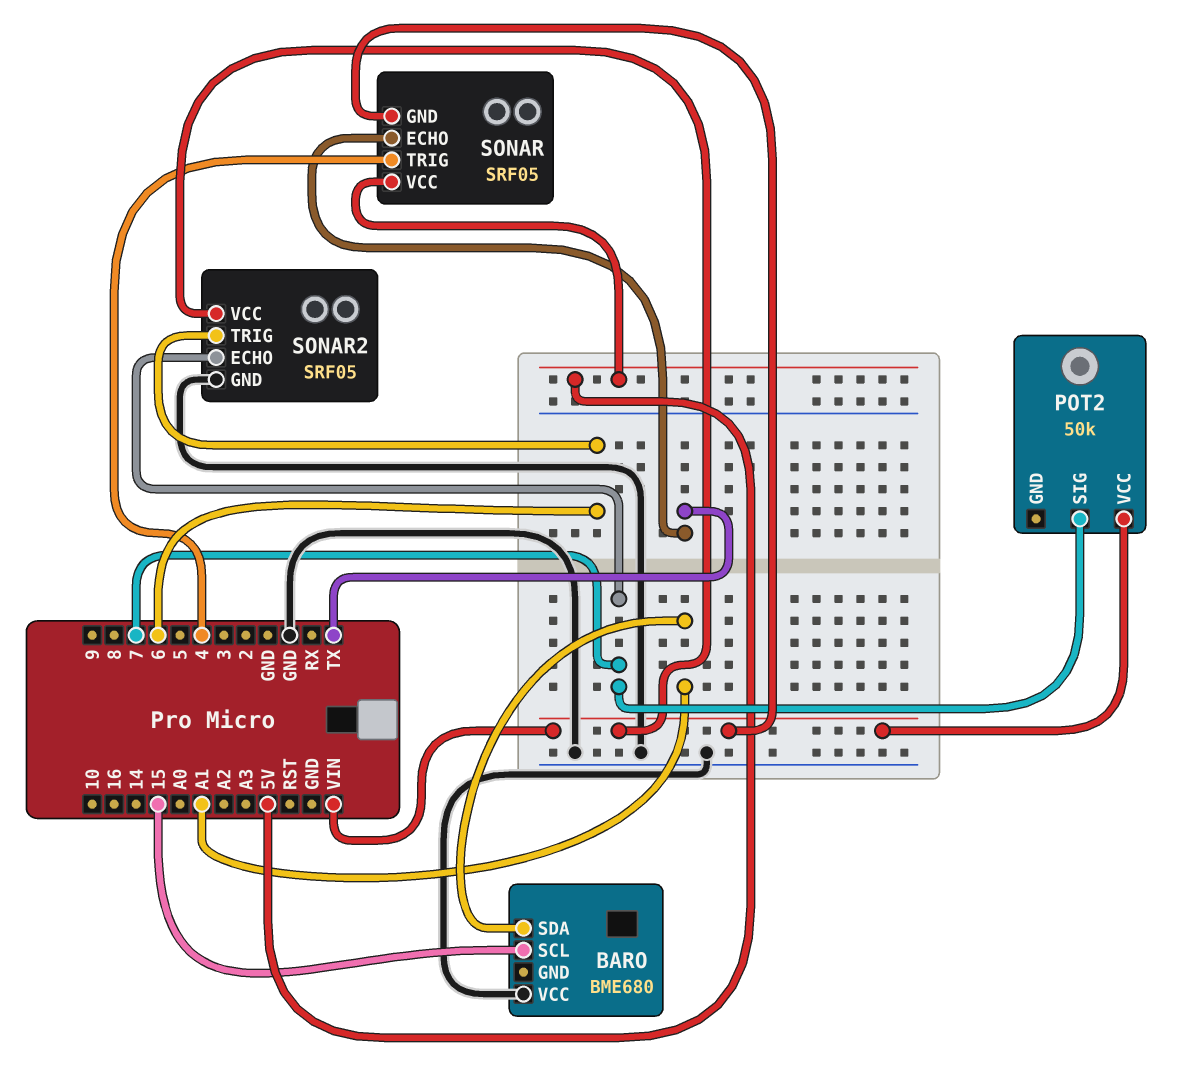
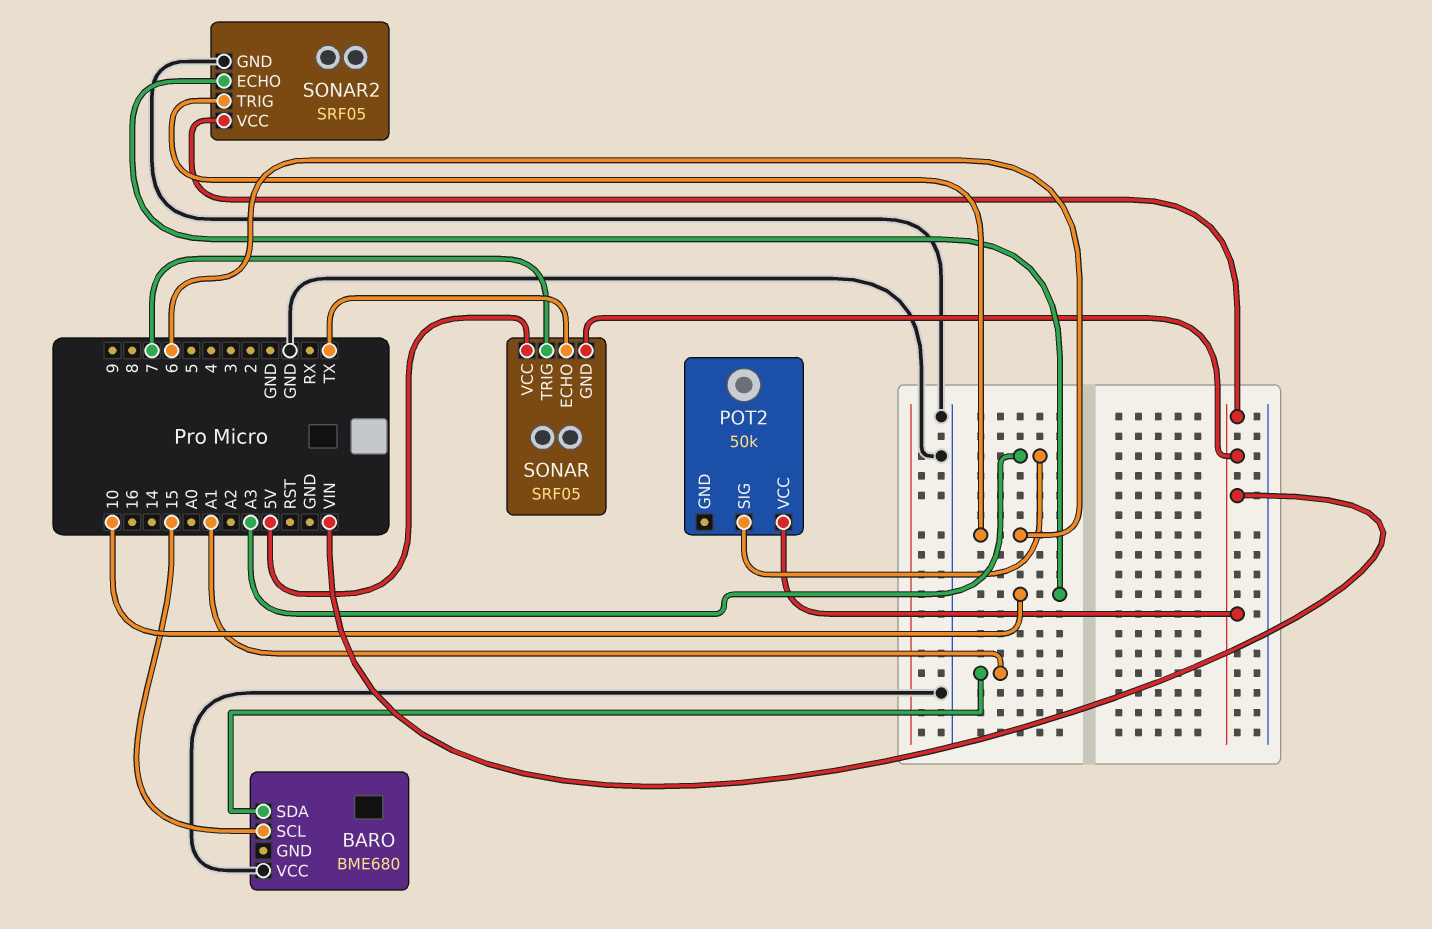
POT2 pin SIG: 7 -> A3
SONAR pin TRIG: 4 -> 7
SONAR2 pin ECHO: 7 -> 10

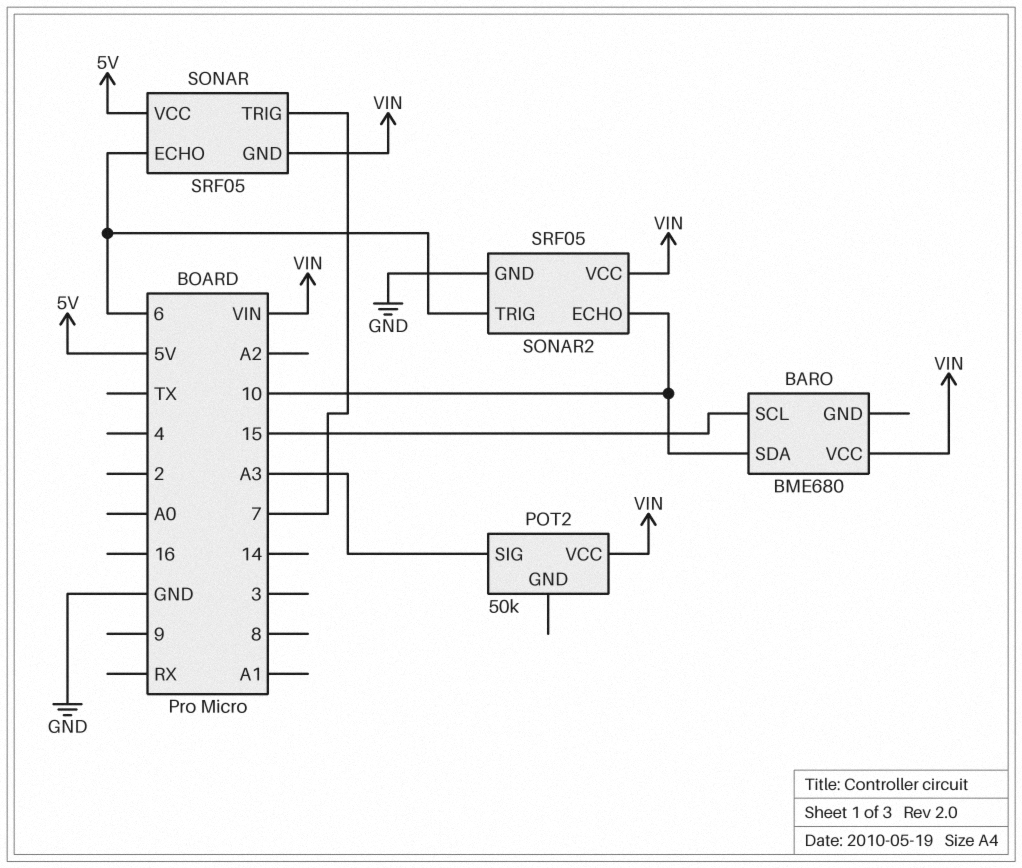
BARO pin SDA: A1 -> 10
BARO pin VCC: GND -> VIN
SONAR pin ECHO: TX -> 6

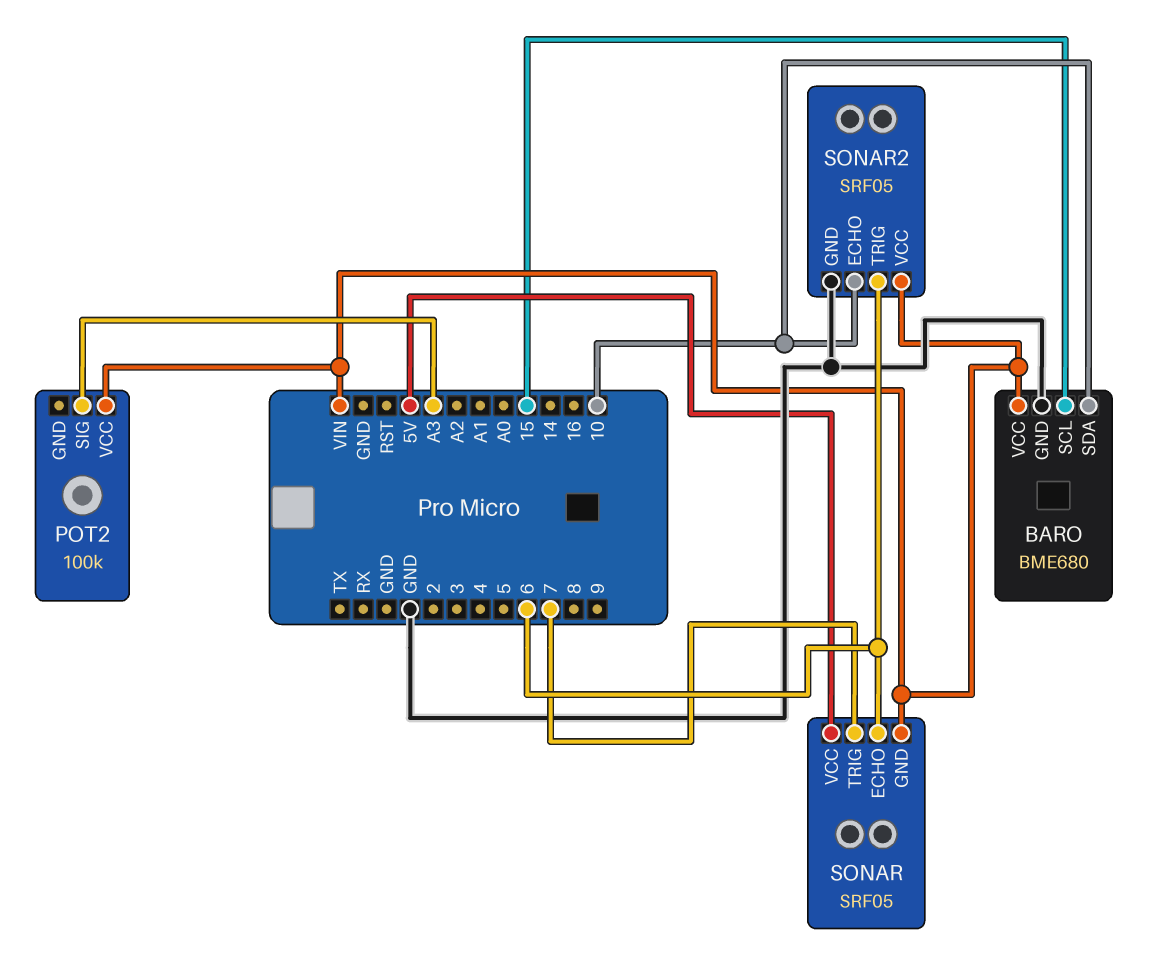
BARO pin GND: none -> GND
POT2: 50k -> 100k

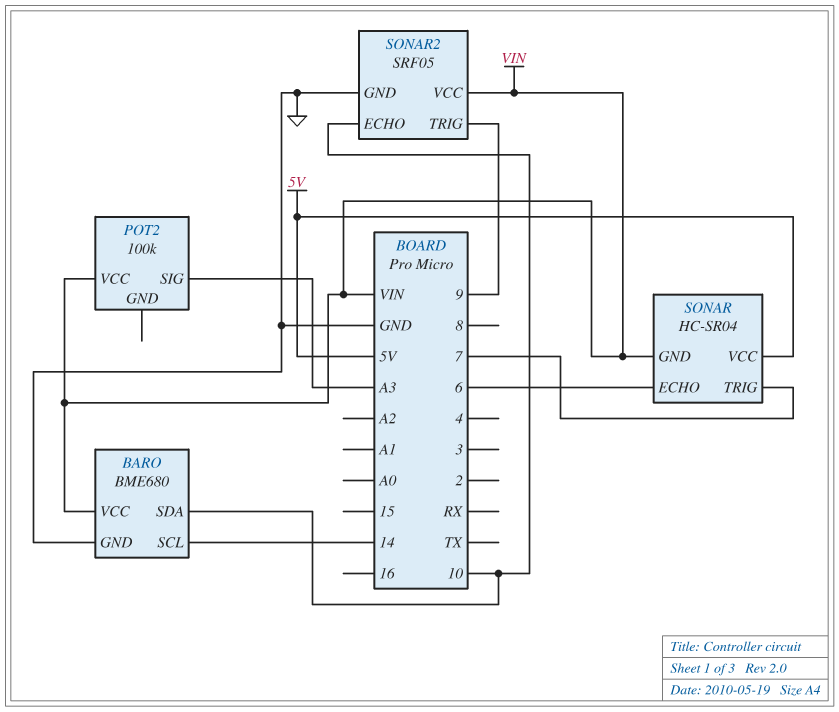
BARO pin SCL: 15 -> 14
SONAR: SRF05 -> HC-SR04
SONAR2 pin TRIG: 6 -> 9

